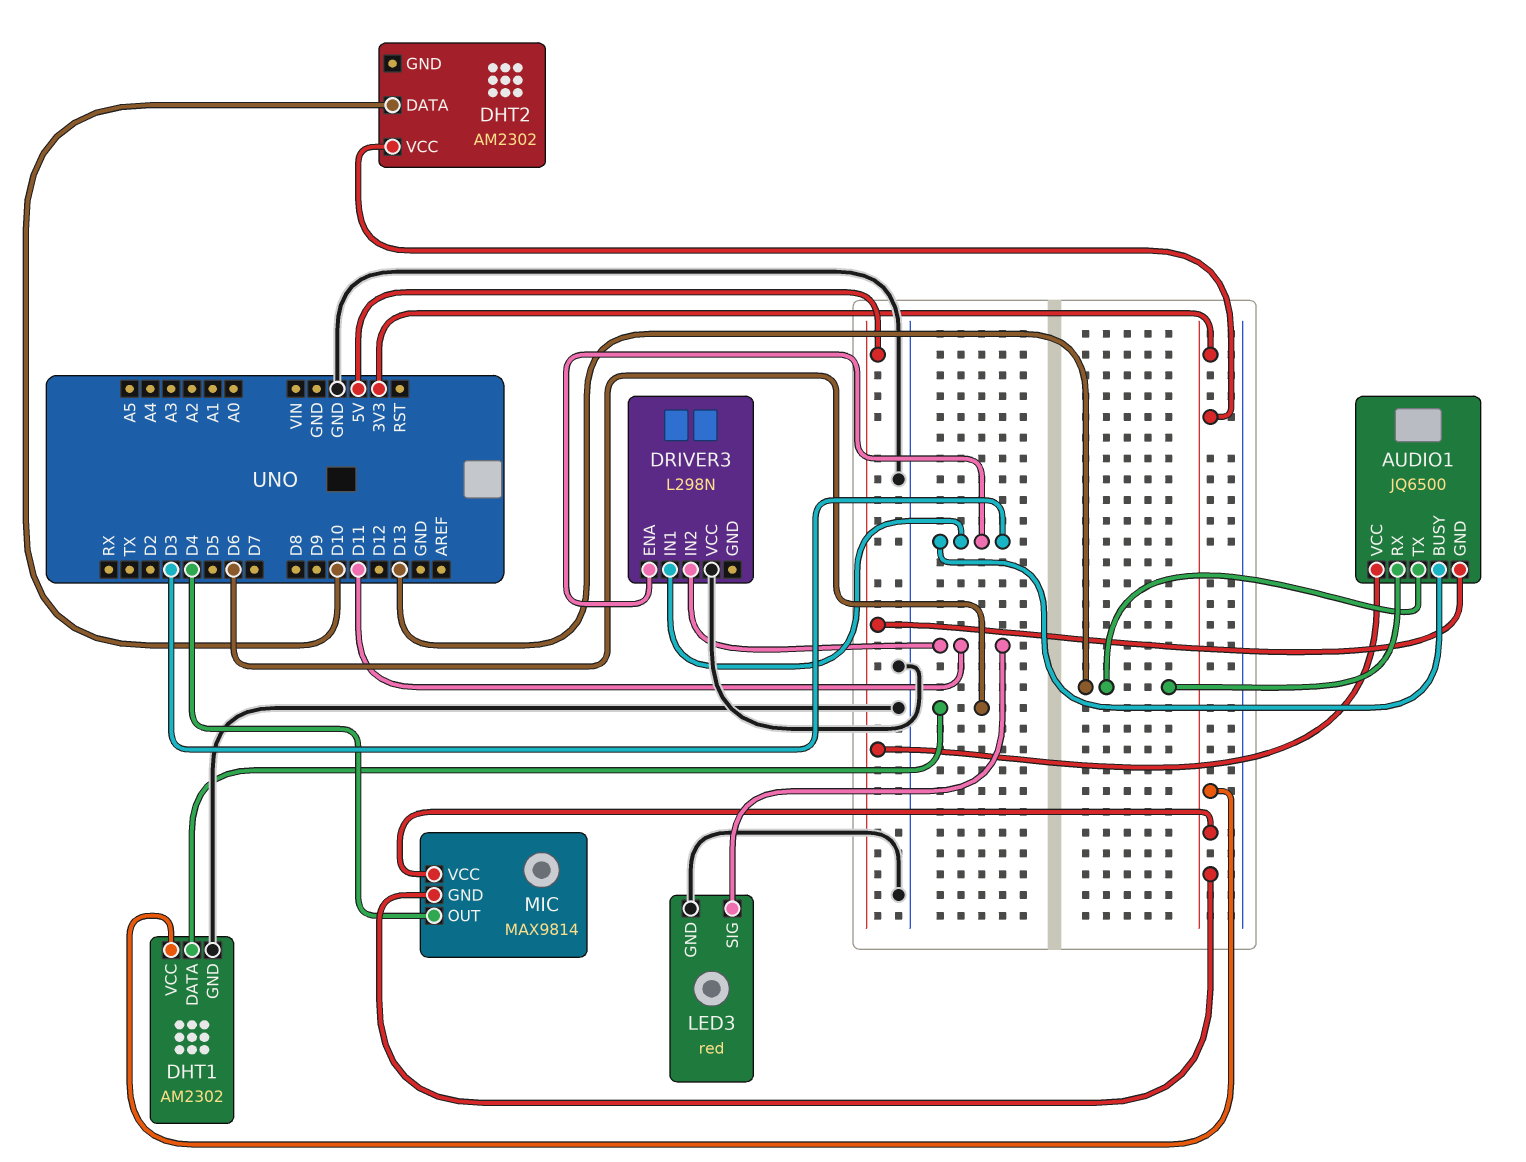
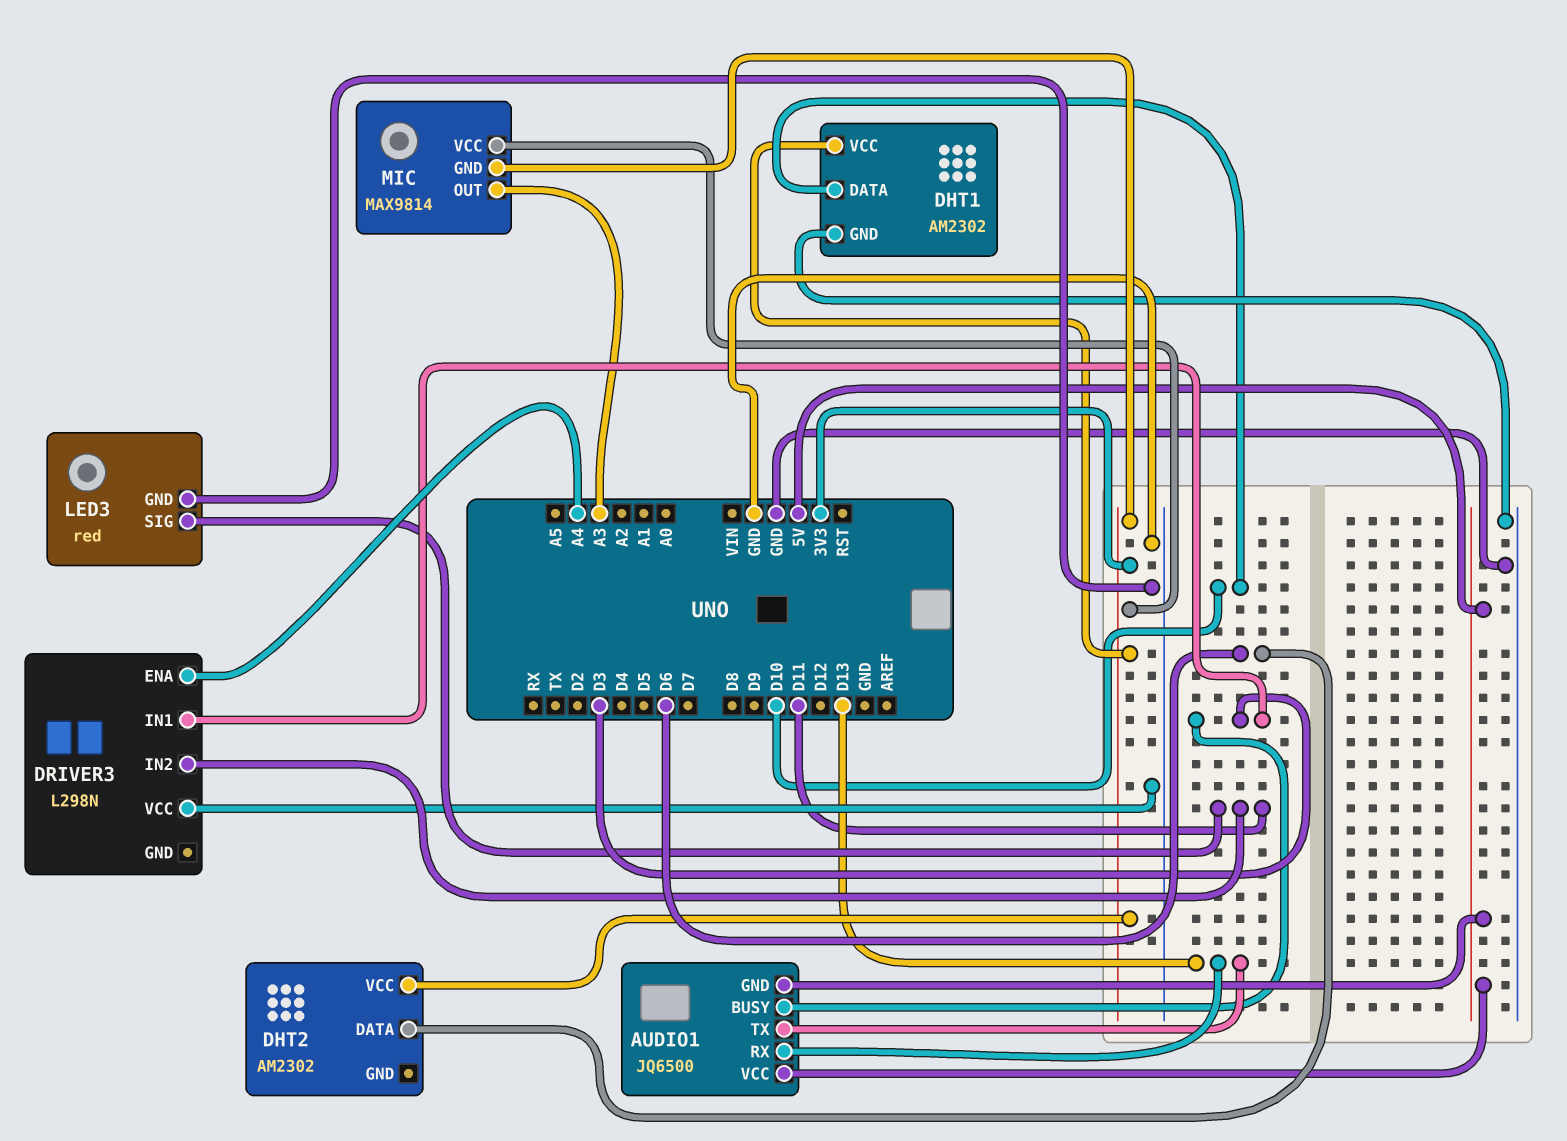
DHT1 pin DATA: D6 -> D10
DHT2 pin DATA: D10 -> D6
DRIVER3 pin ENA: D3 -> A4
MIC pin OUT: D4 -> A3

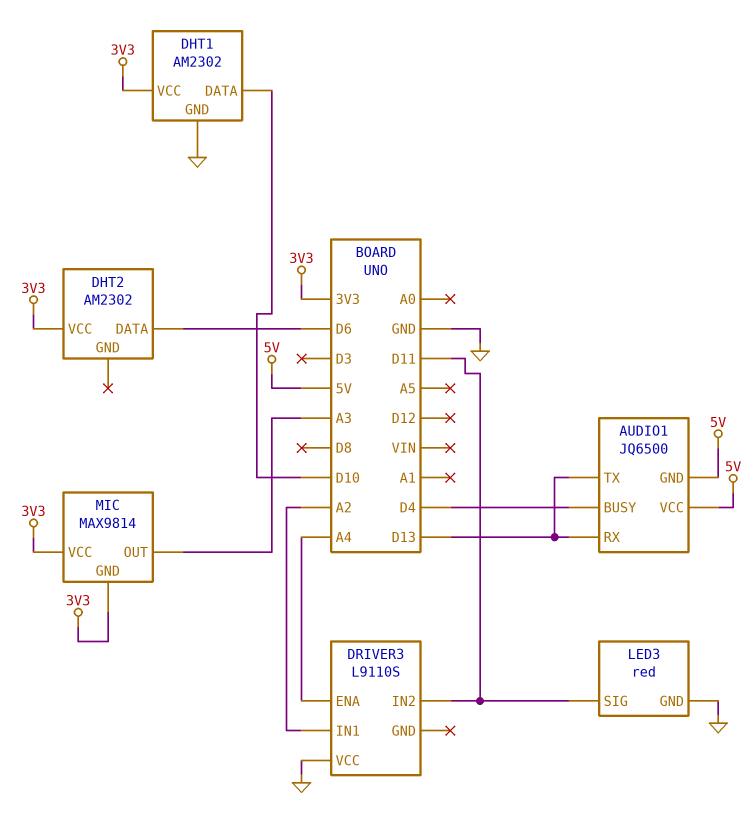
AUDIO1 pin BUSY: D3 -> D4
DRIVER3: L298N -> L9110S
DRIVER3 pin IN1: D3 -> A2

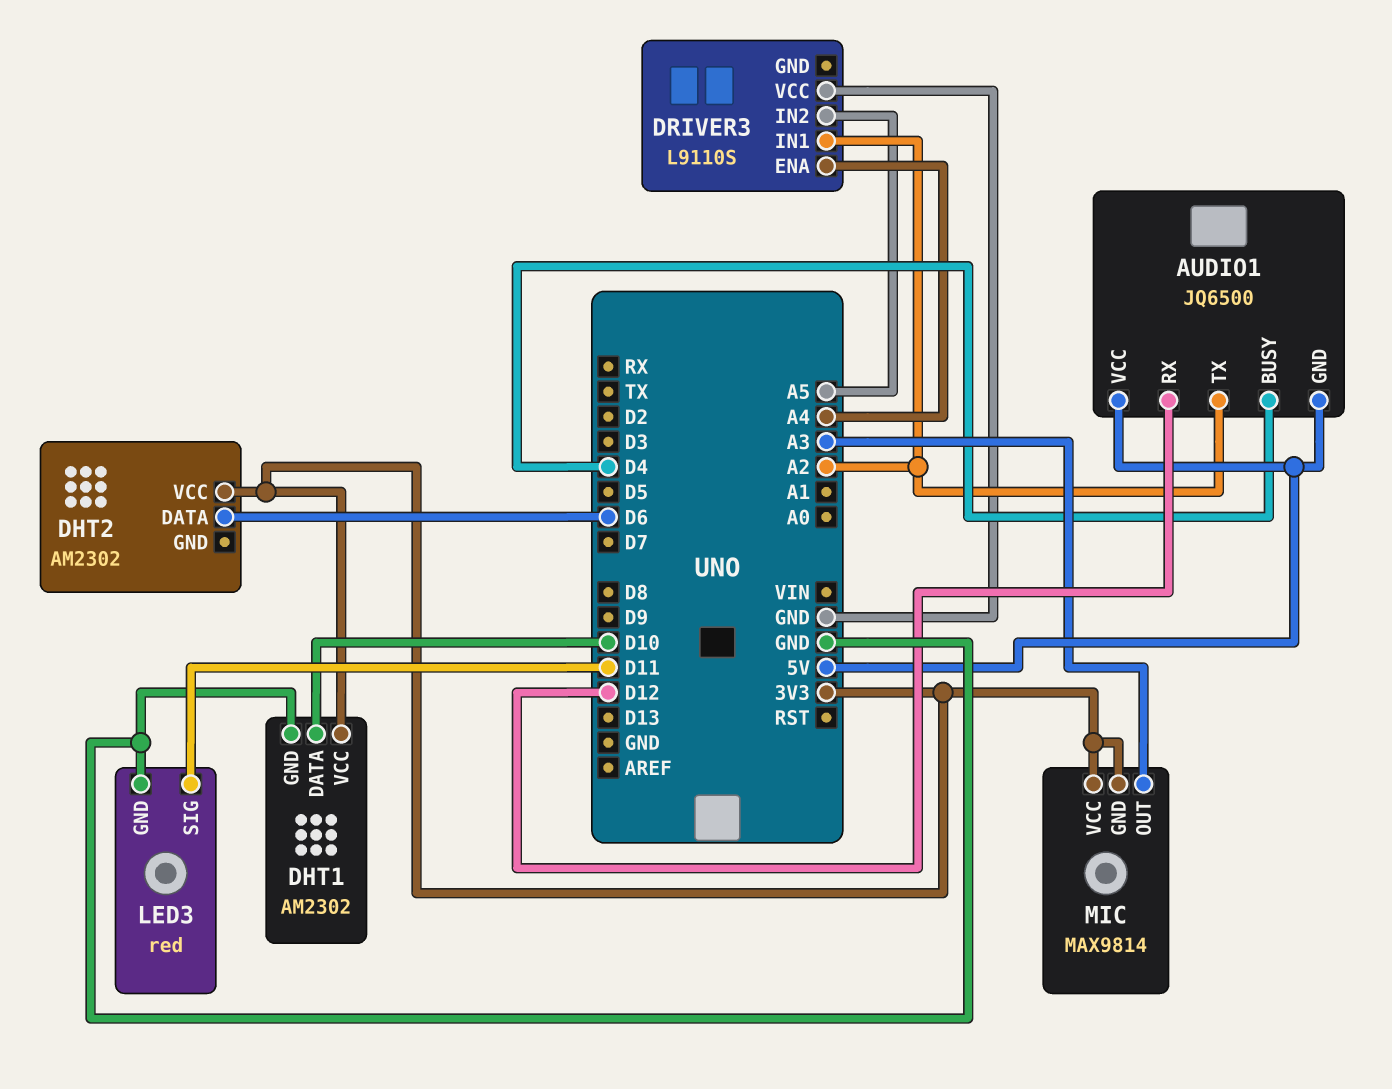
AUDIO1 pin RX: D13 -> D12
AUDIO1 pin TX: D13 -> A2
DRIVER3 pin IN2: D11 -> A5

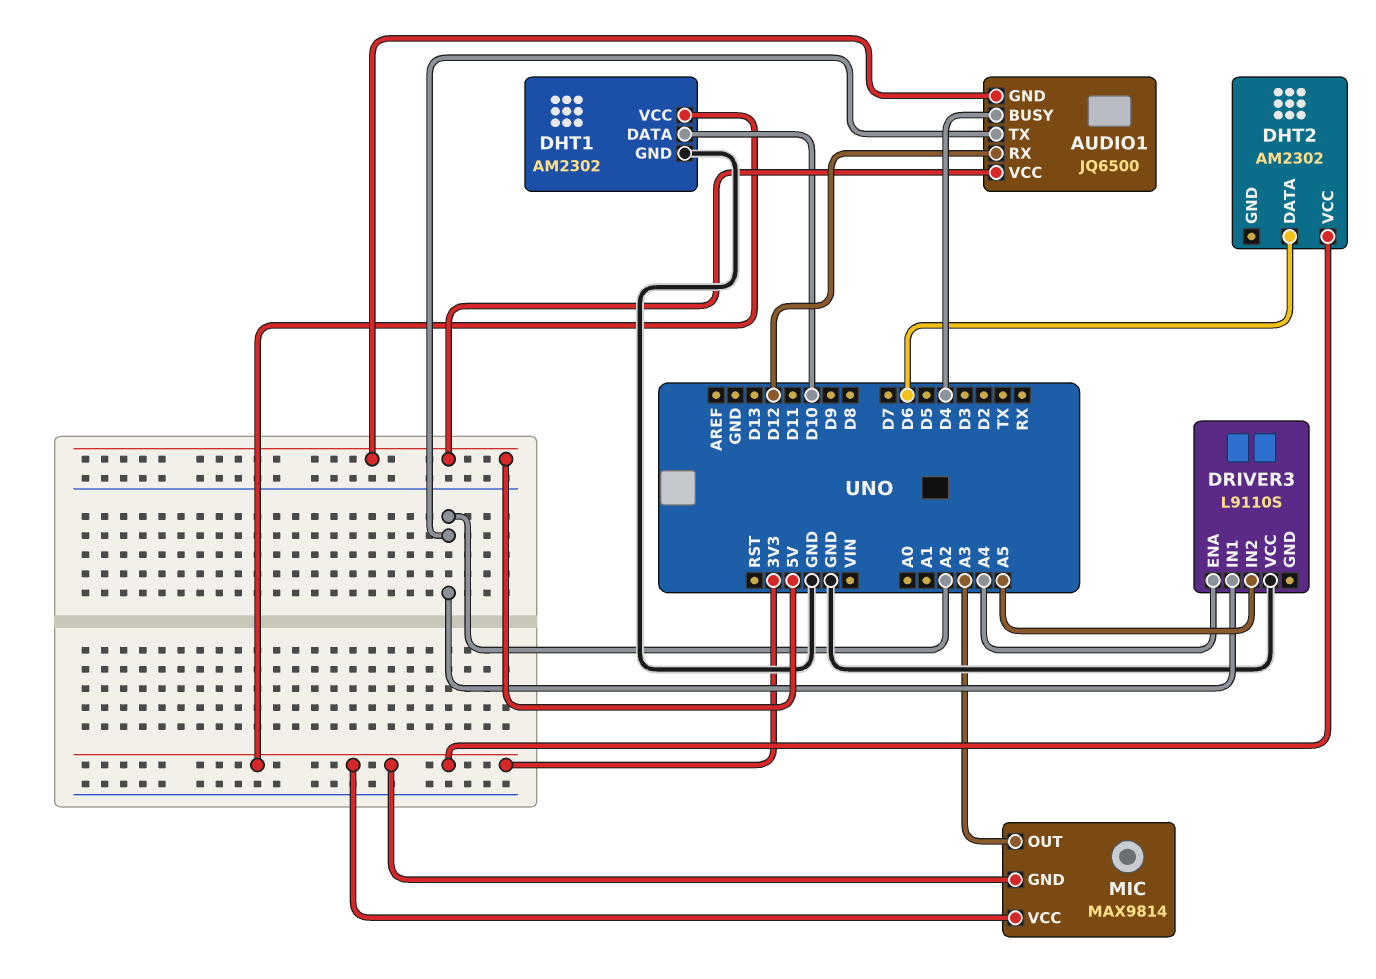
LED3: red -> none
LED3 pin GND: GND -> none
LED3 pin SIG: D11 -> none

